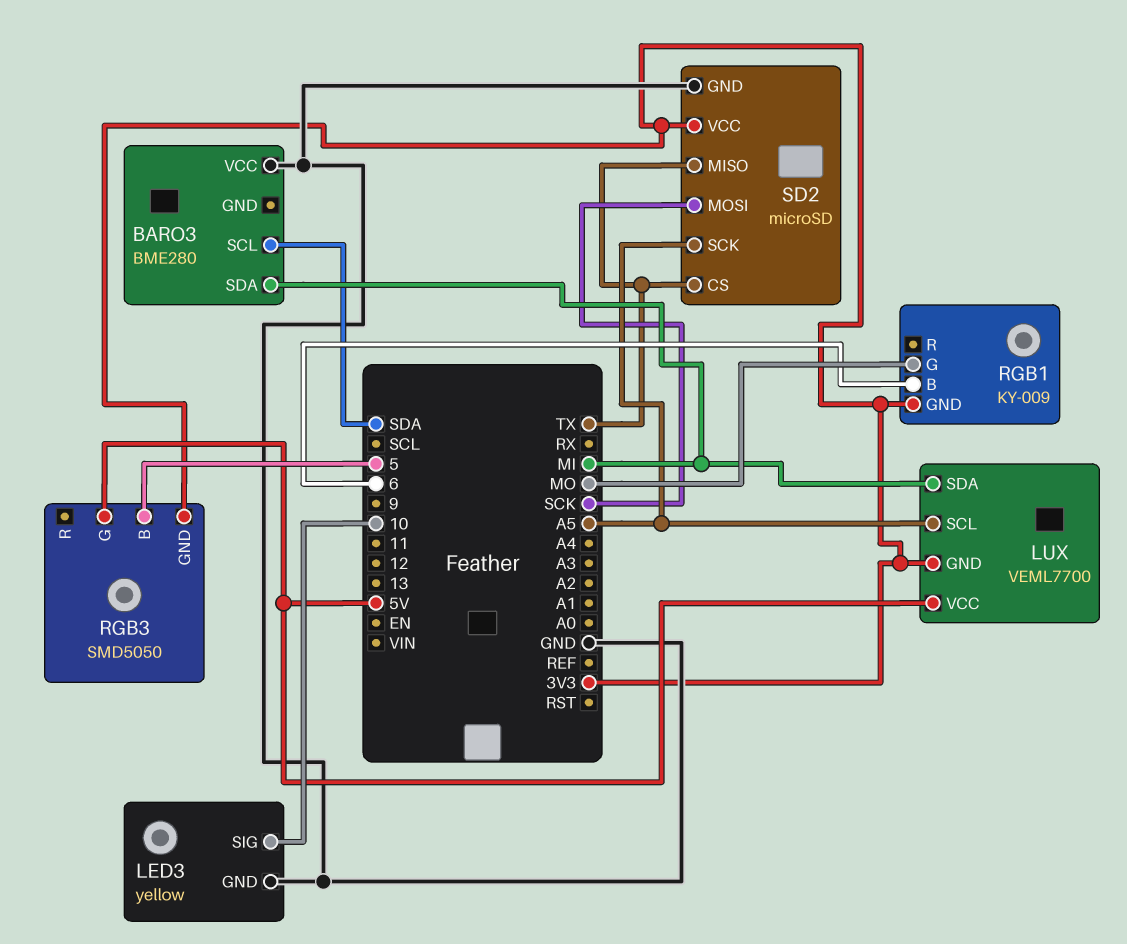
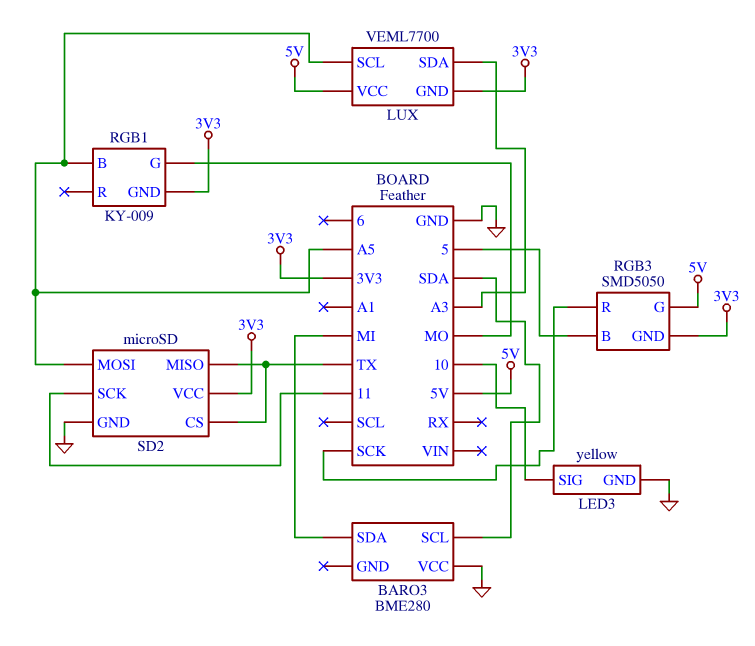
LUX pin SDA: MI -> A3
RGB1 pin B: 6 -> A5
RGB3 pin R: none -> SCK
SD2 pin MOSI: SCK -> A5
SD2 pin SCK: A5 -> 11

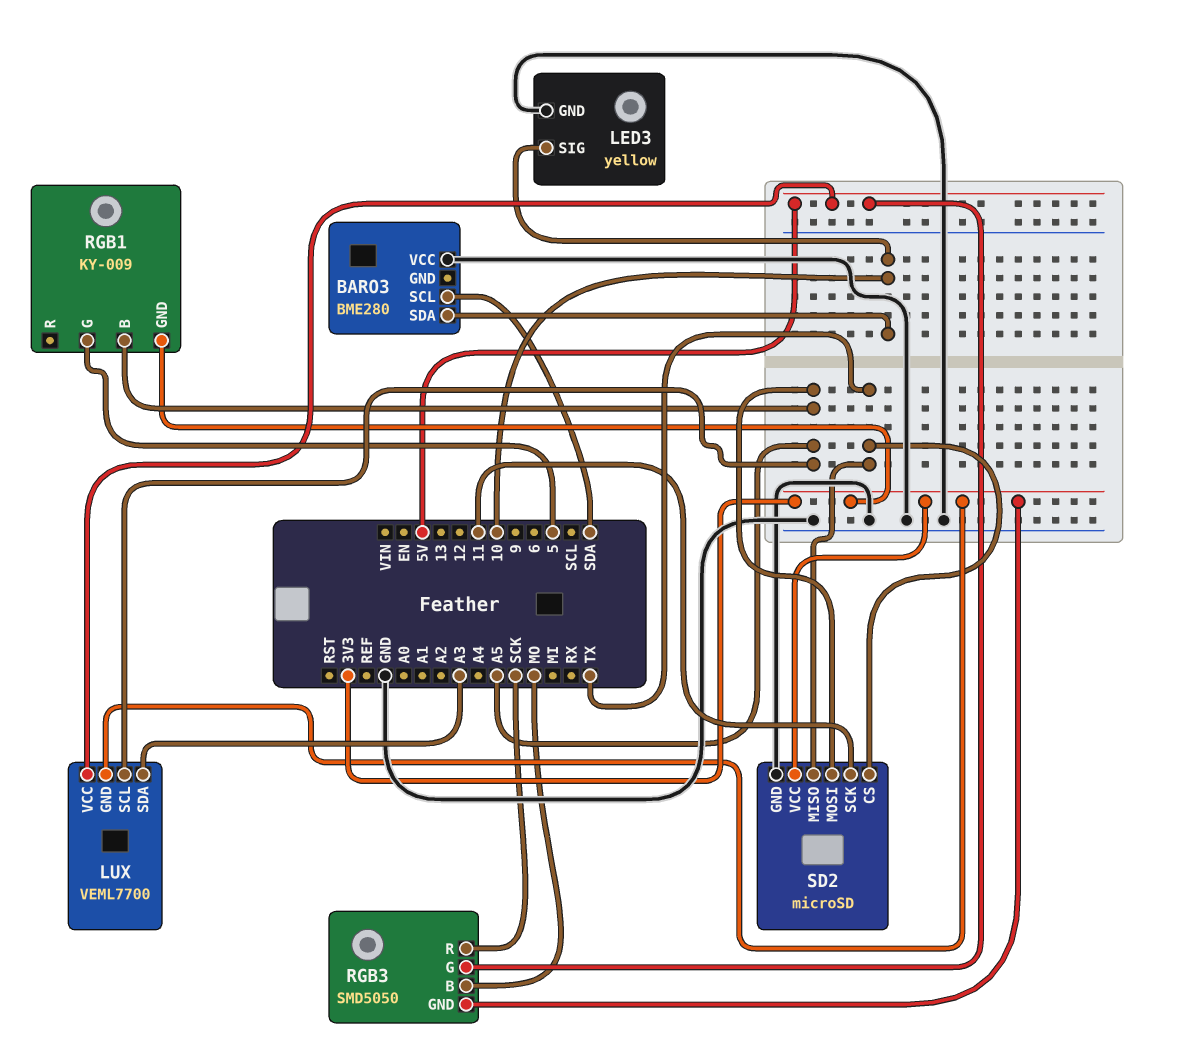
BARO3 pin SDA: MI -> 10
RGB1 pin G: MO -> 5
RGB3 pin B: 5 -> MO

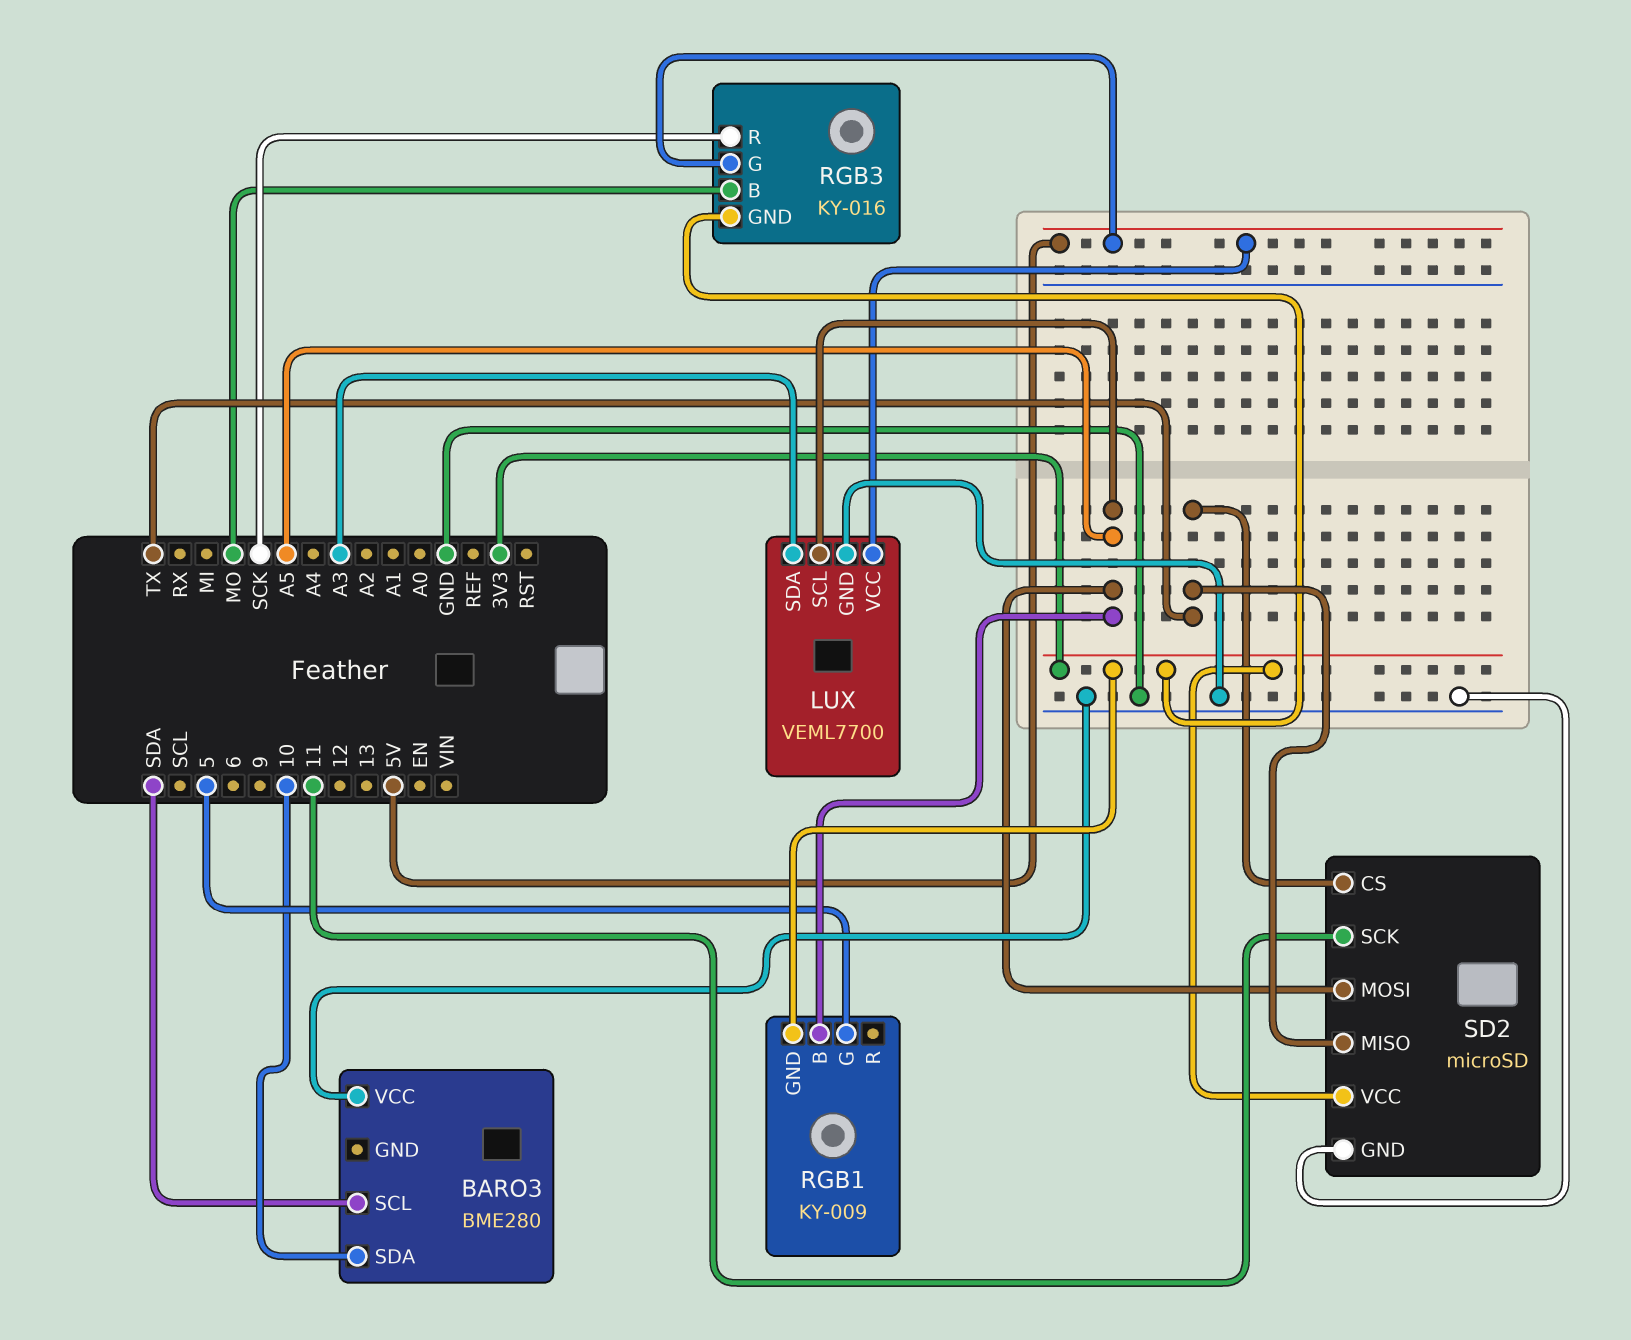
LED3: yellow -> none
LED3 pin GND: GND -> none
LED3 pin SIG: 10 -> none
LUX pin GND: 3V3 -> GND
RGB3: SMD5050 -> KY-016

